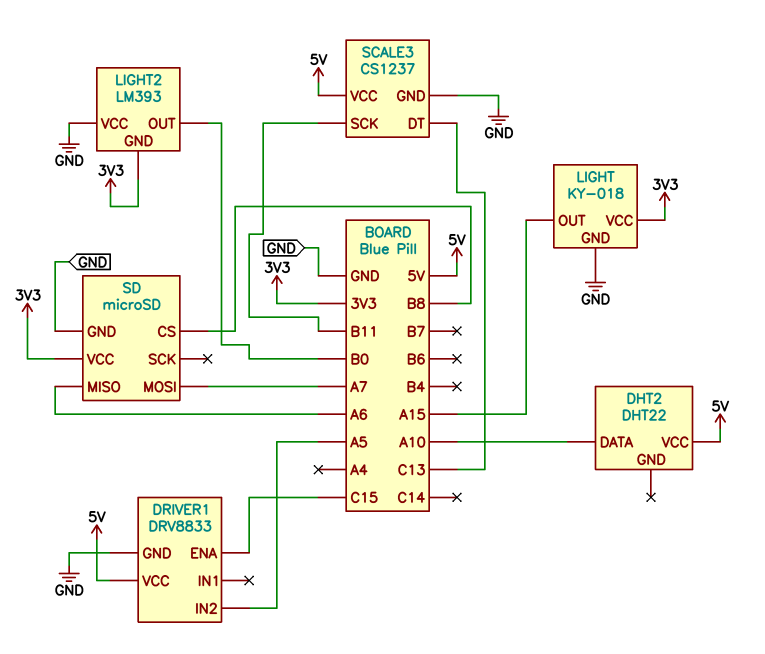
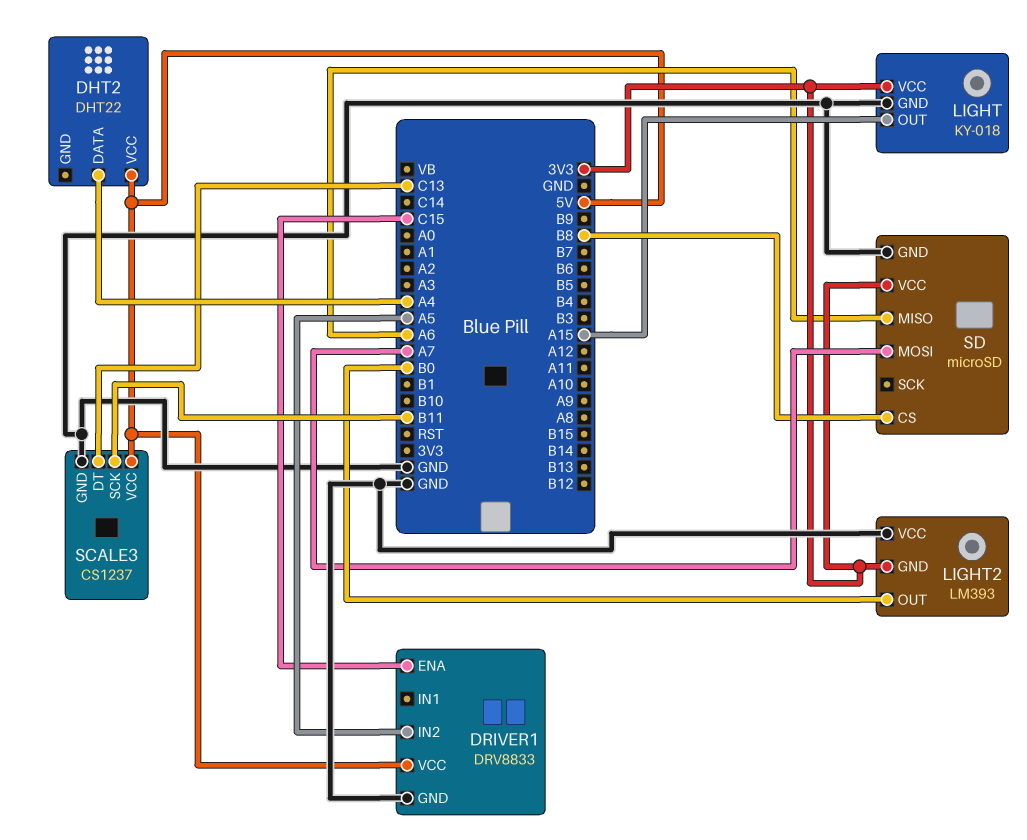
DHT2 pin DATA: A10 -> A4

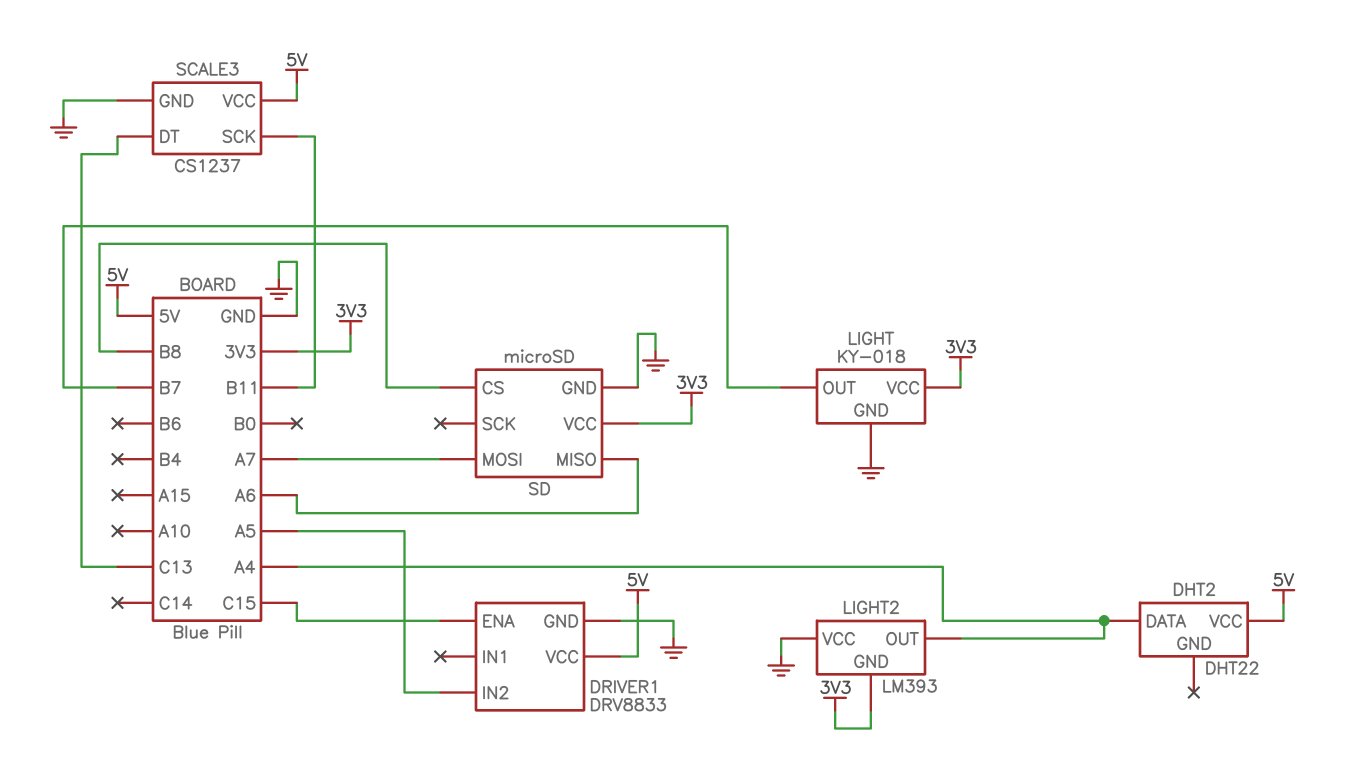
LIGHT pin OUT: A15 -> B7
LIGHT2 pin OUT: B0 -> A4

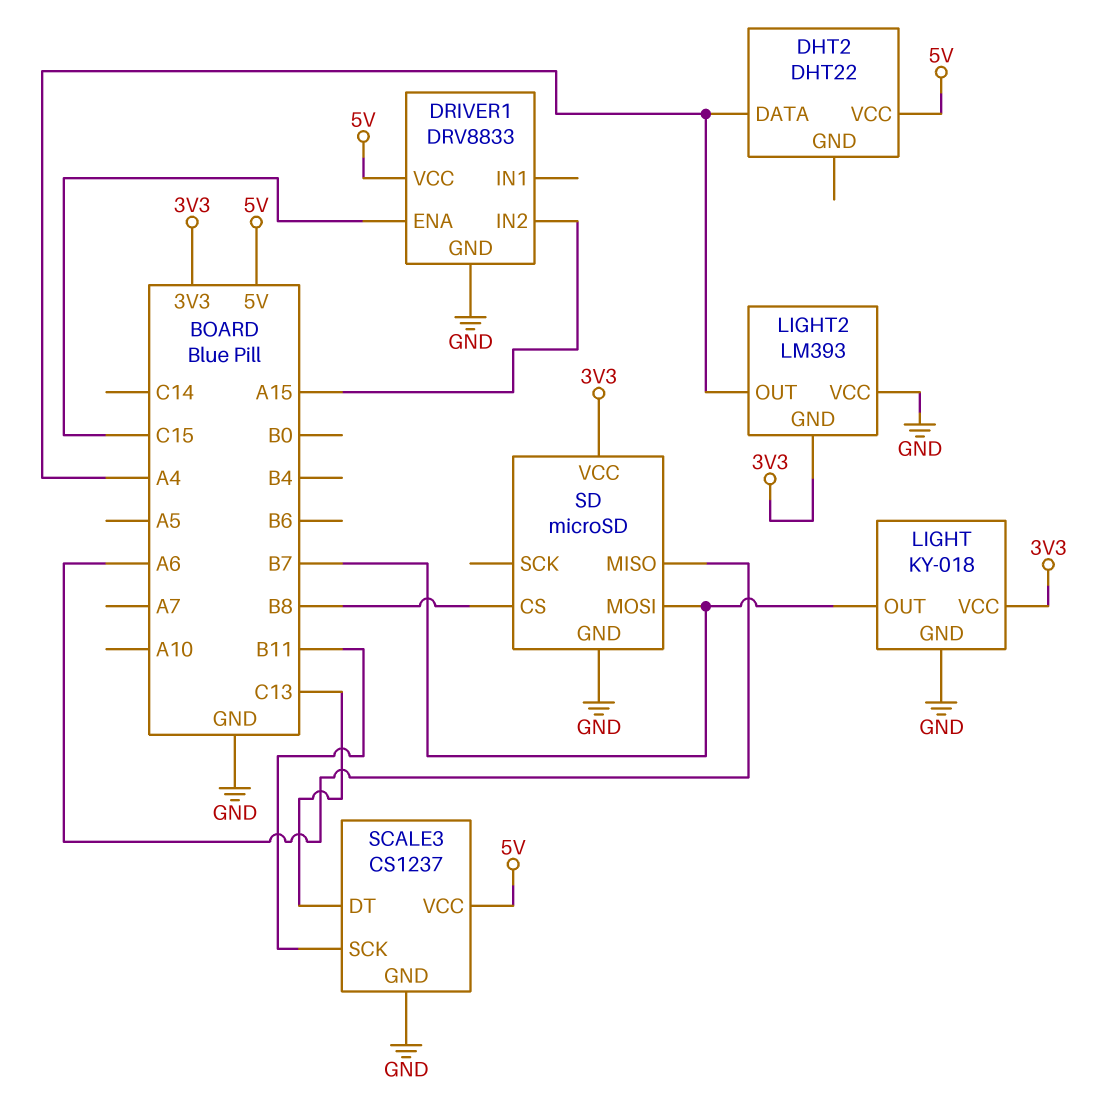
DRIVER1 pin IN2: A5 -> A15
SD pin MOSI: A7 -> B7

